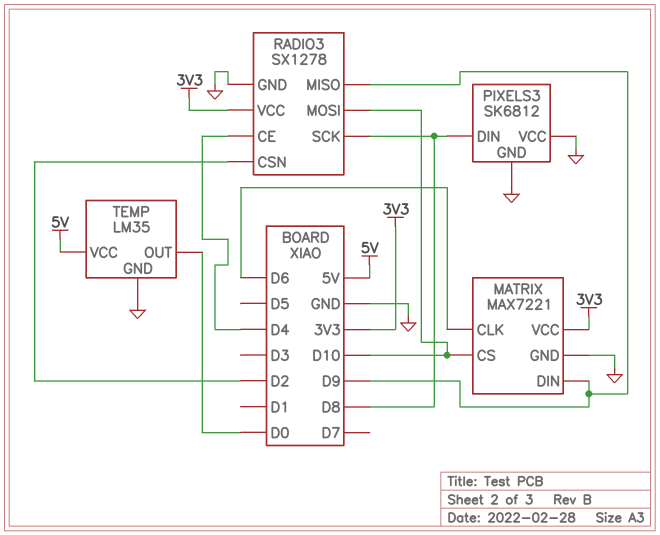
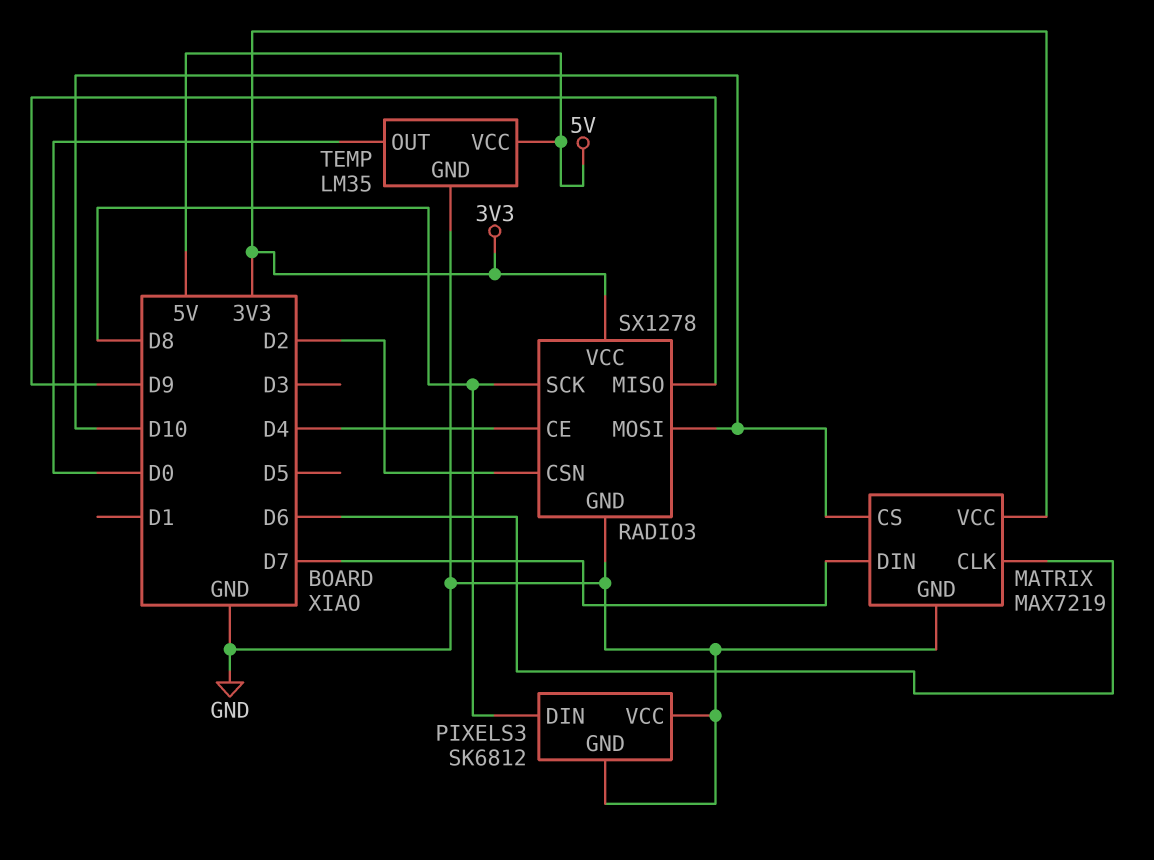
MATRIX: MAX7221 -> MAX7219
MATRIX pin DIN: D9 -> D7

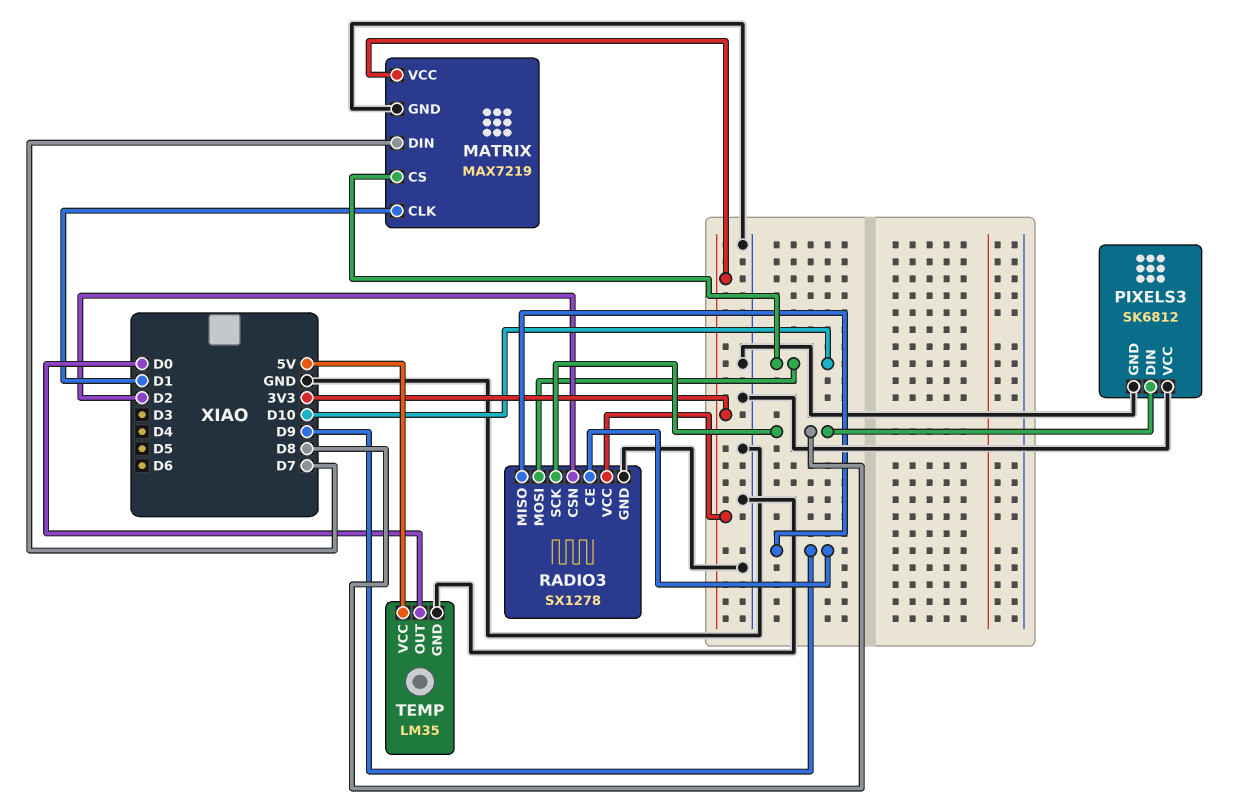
MATRIX pin CLK: D6 -> D1
RADIO3 pin CE: D4 -> D9

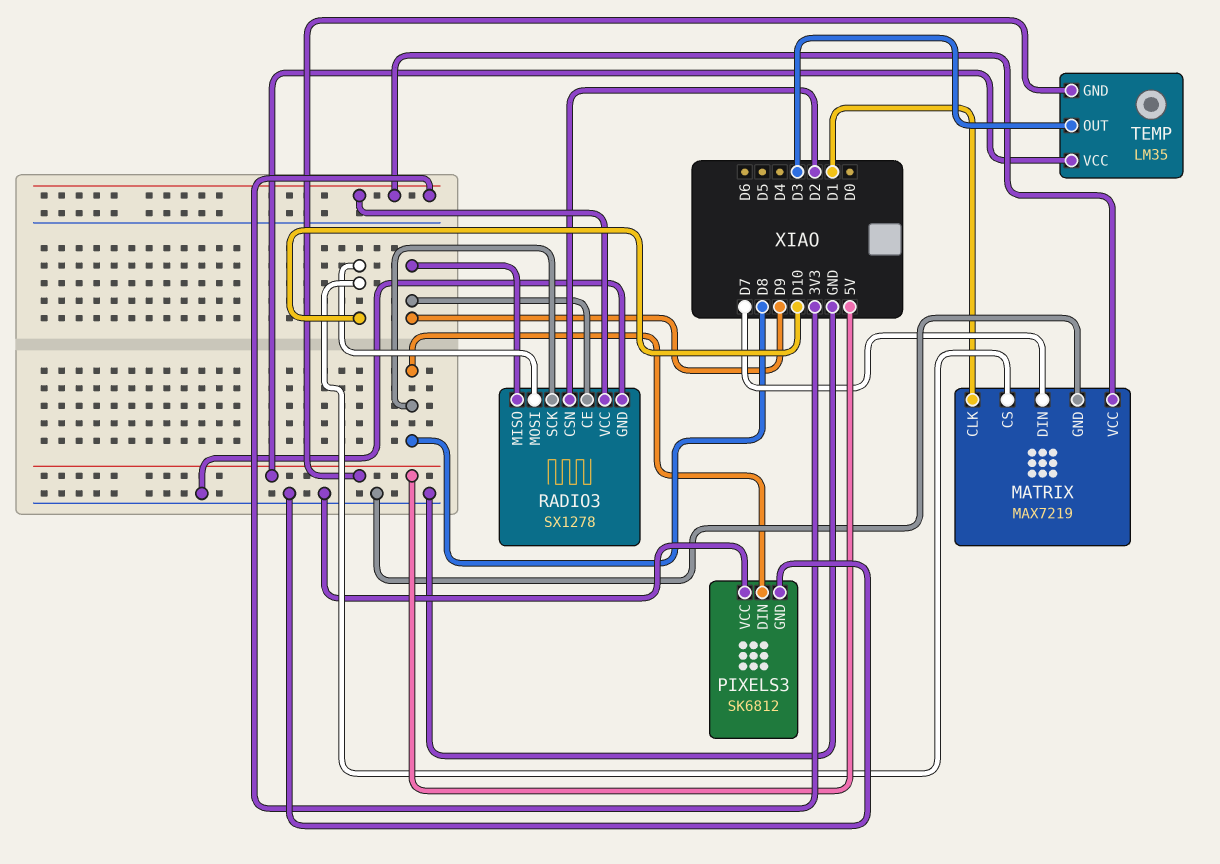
TEMP pin GND: GND -> 5V
TEMP pin OUT: D0 -> D3

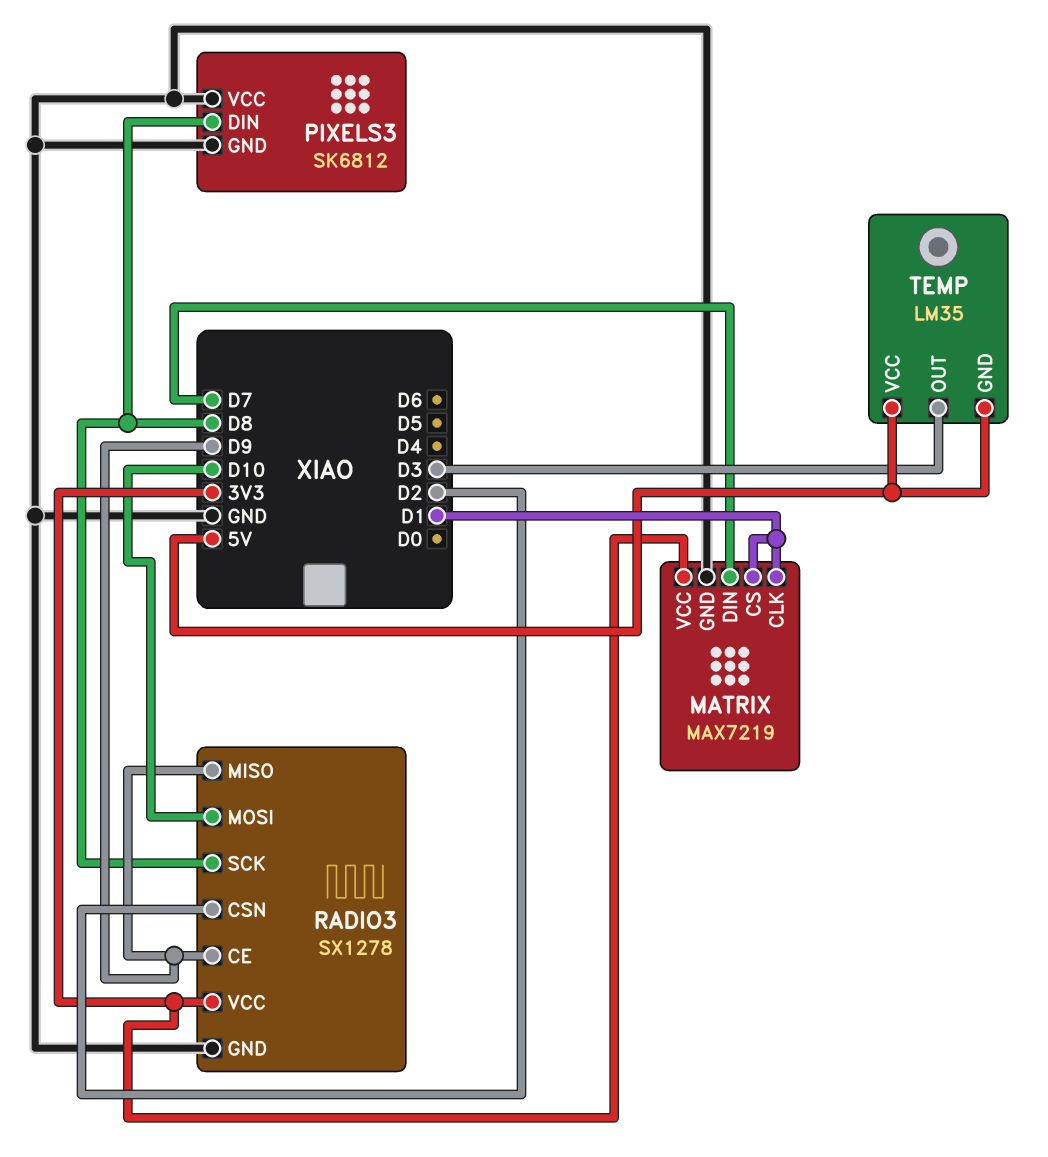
MATRIX pin CS: D10 -> D1

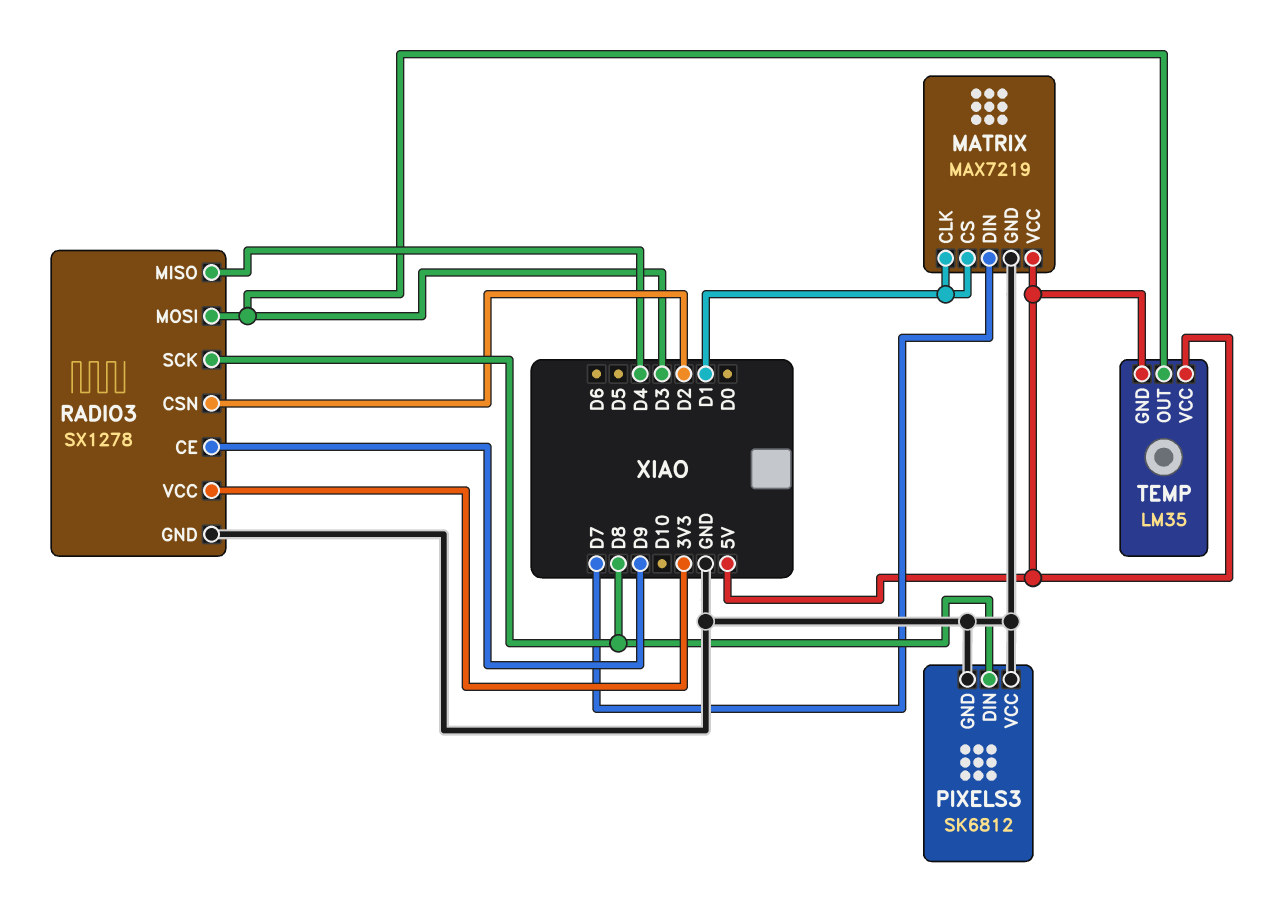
MATRIX pin VCC: 3V3 -> 5V
RADIO3 pin MISO: D9 -> D4
RADIO3 pin MOSI: D10 -> D3

